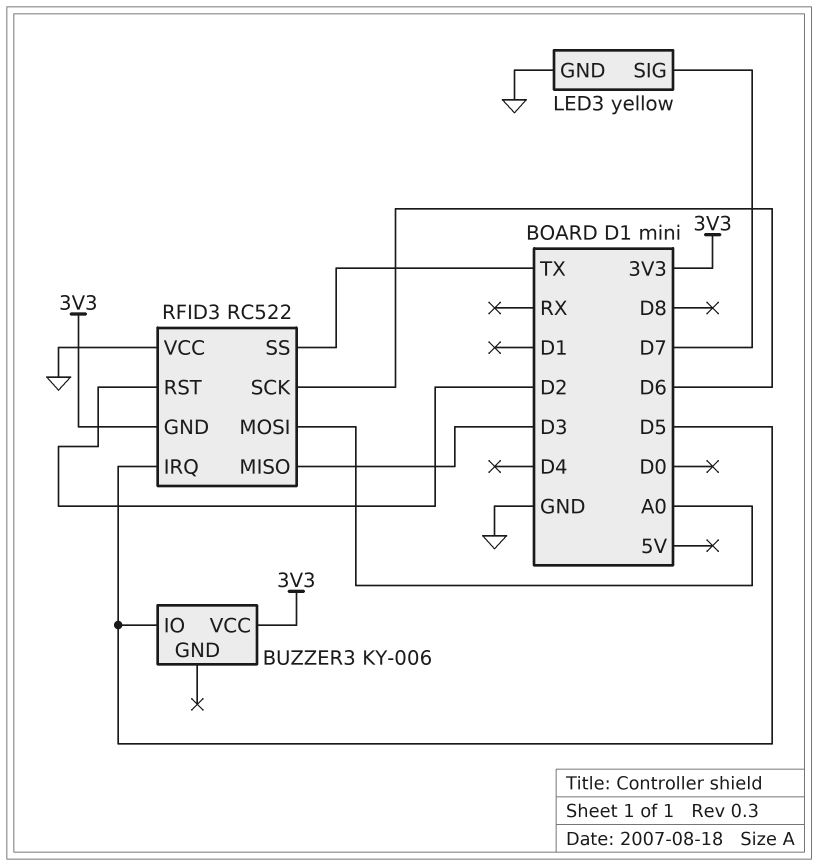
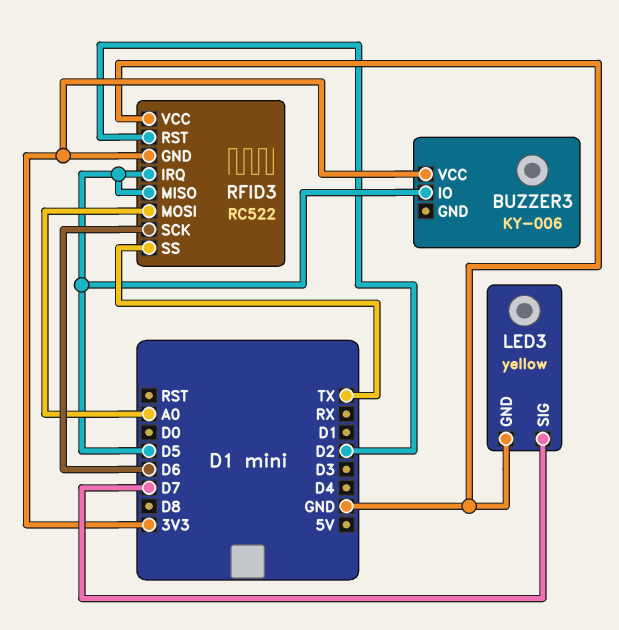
RFID3 pin MISO: D3 -> D5

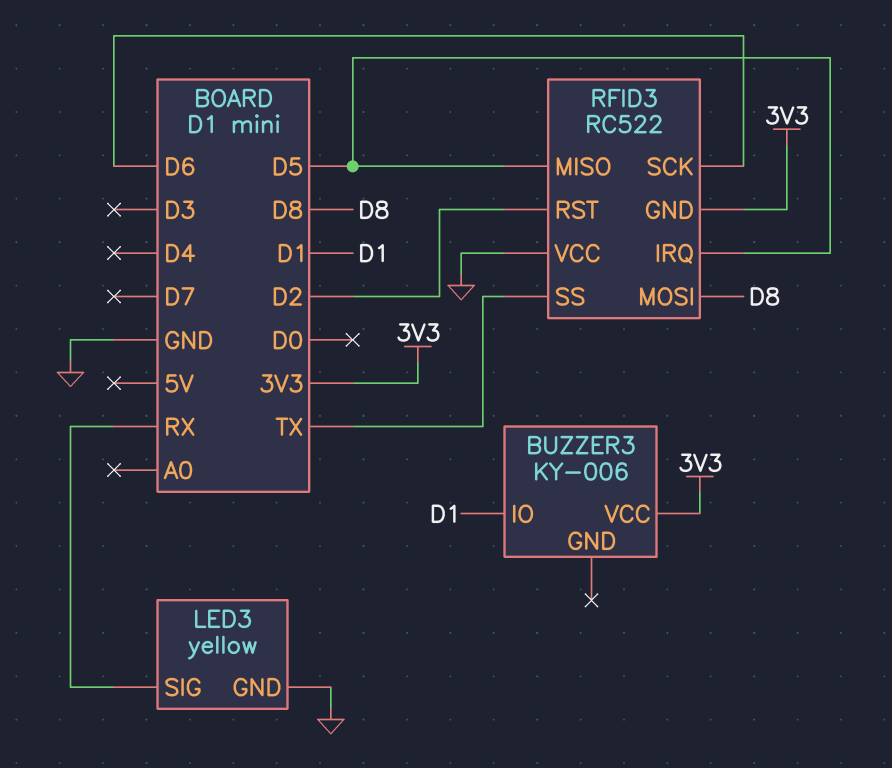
BUZZER3 pin IO: D5 -> D1
LED3 pin SIG: D7 -> RX
RFID3 pin MOSI: A0 -> D8

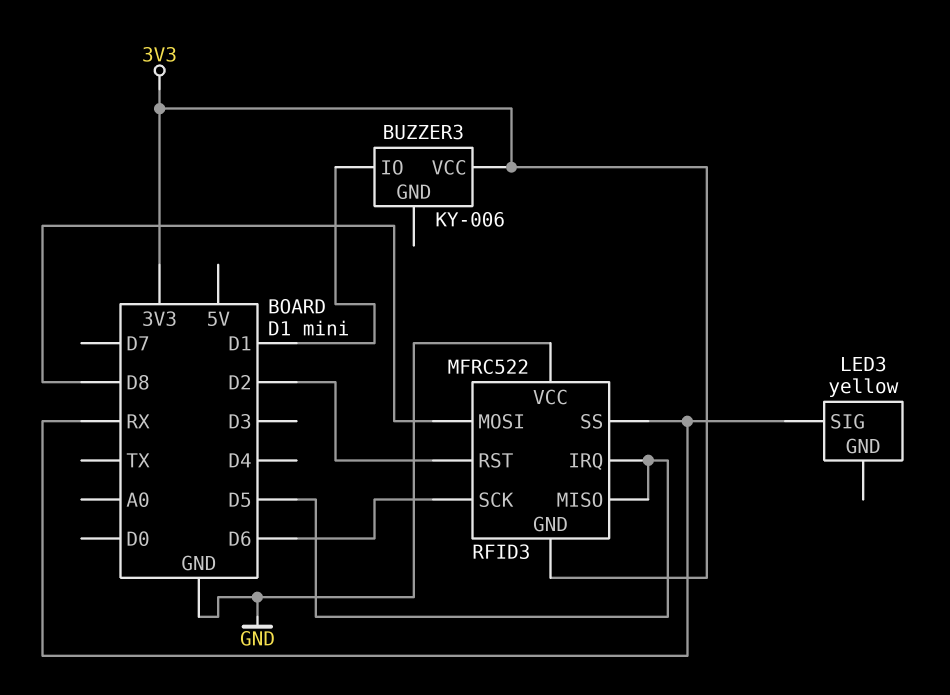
LED3 pin GND: GND -> none
RFID3: RC522 -> MFRC522
RFID3 pin SS: TX -> RX

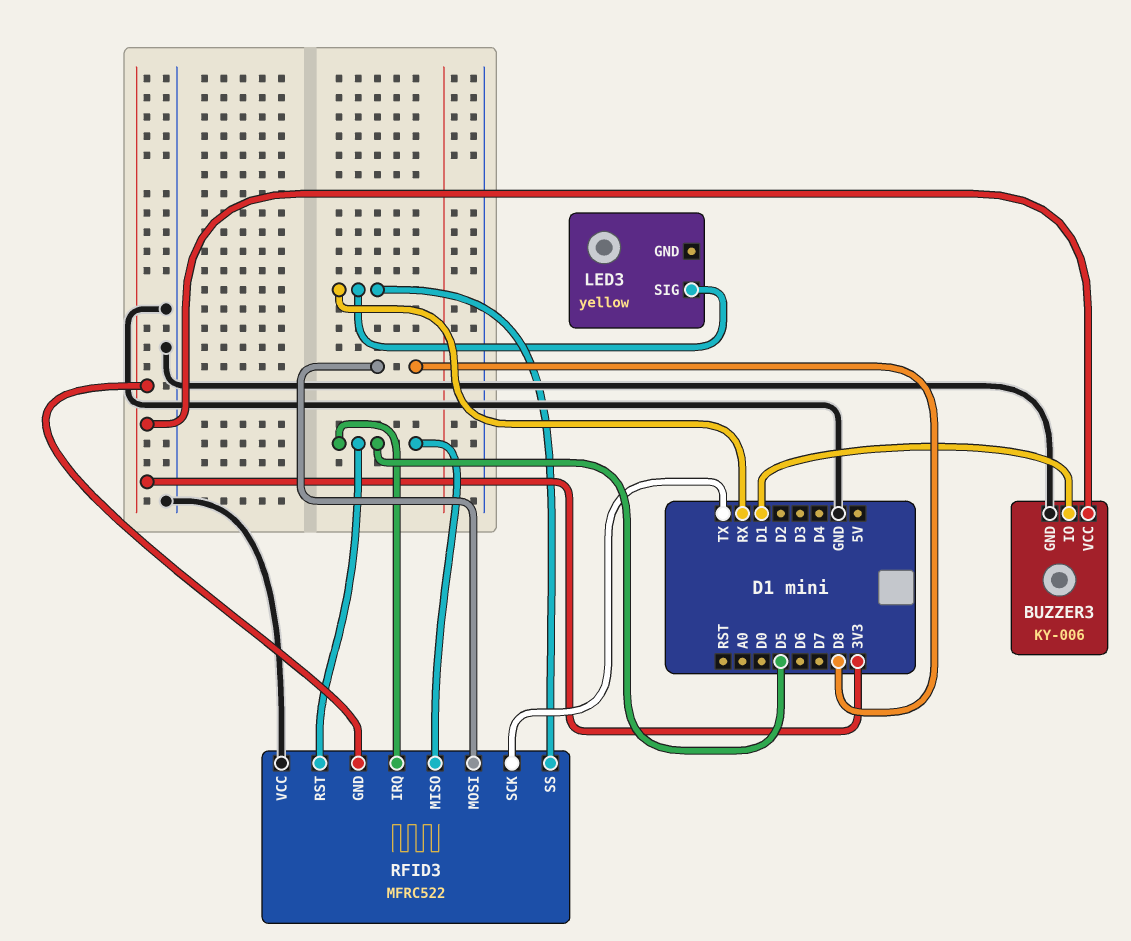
BUZZER3 pin GND: none -> GND
RFID3 pin RST: D2 -> D5
RFID3 pin SCK: D6 -> TX

